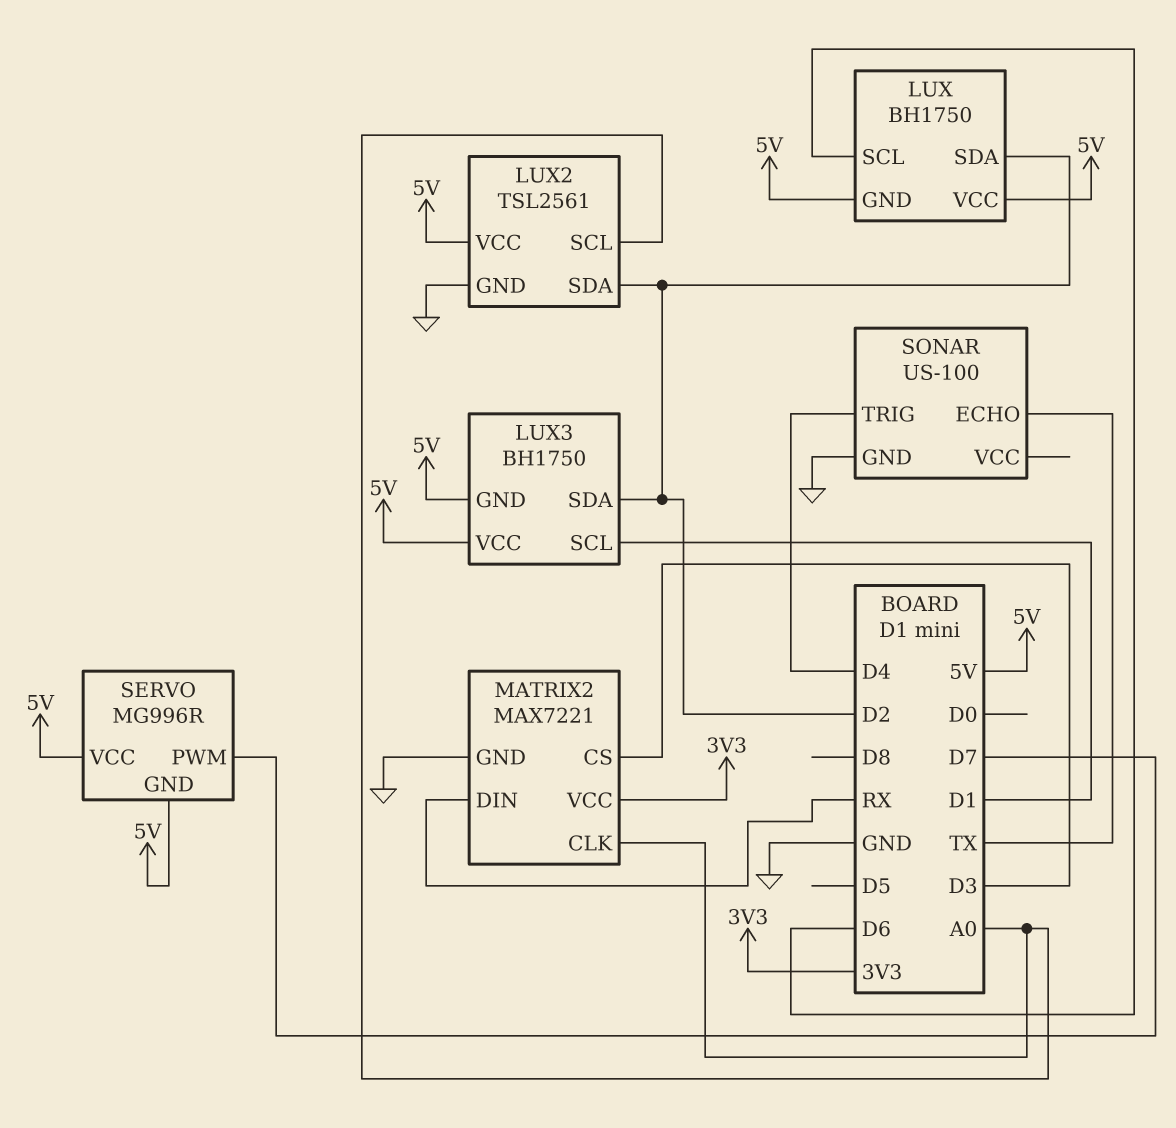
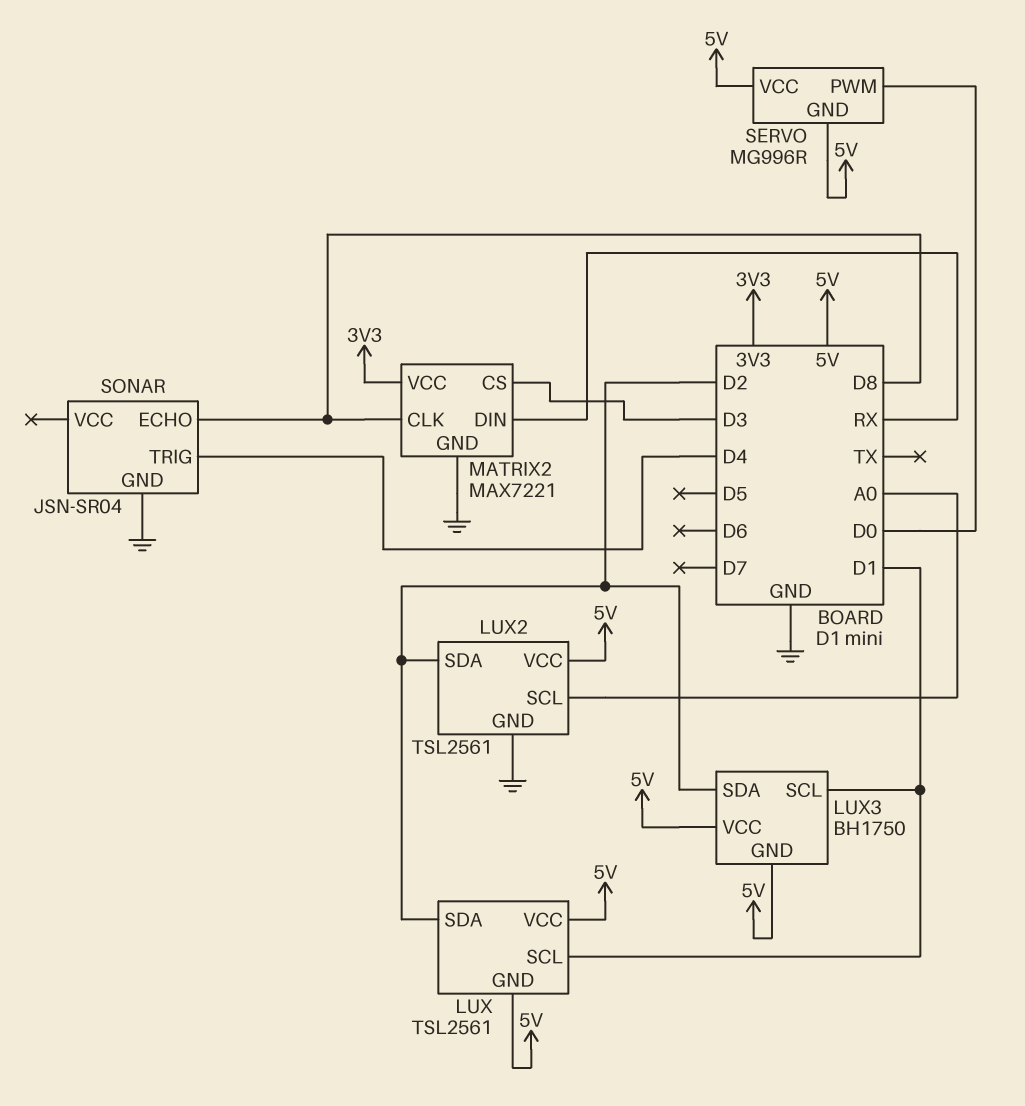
LUX: BH1750 -> TSL2561
LUX pin SCL: D6 -> D1
MATRIX2 pin CLK: A0 -> D8
SERVO pin PWM: D7 -> D0
SONAR: US-100 -> JSN-SR04
SONAR pin ECHO: TX -> D8

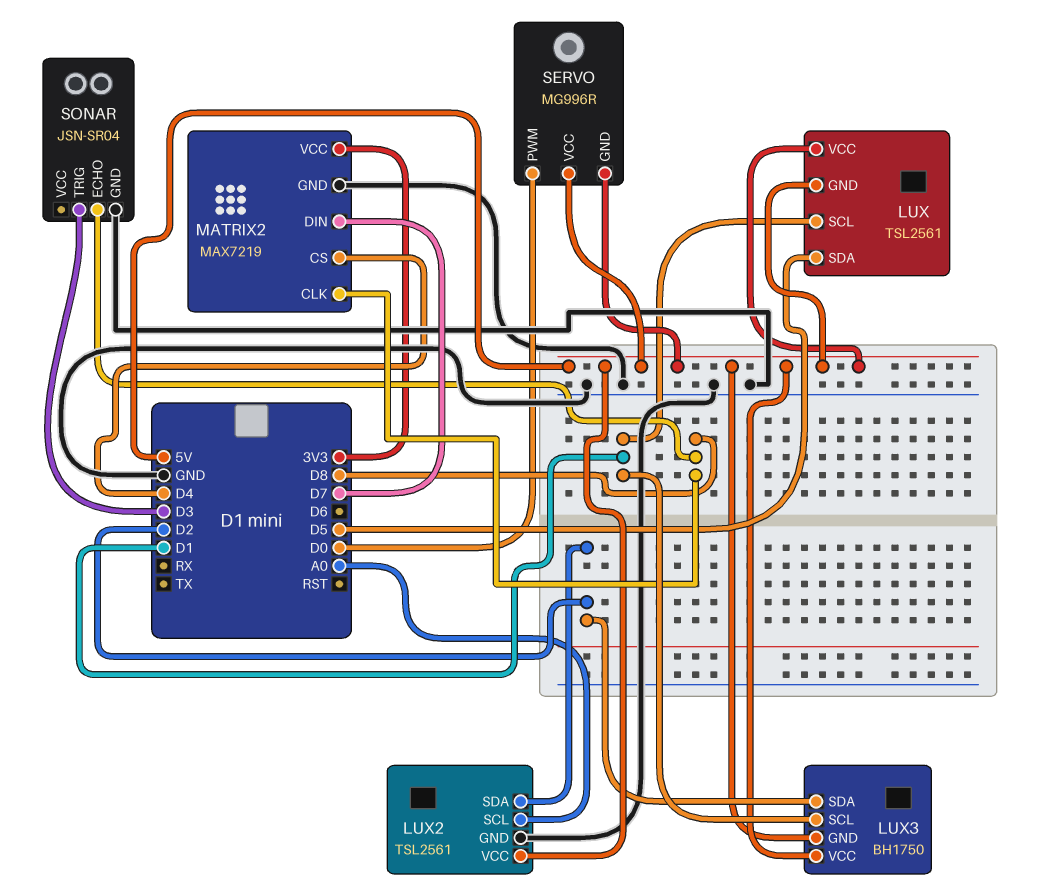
LUX pin SDA: D2 -> D5
MATRIX2: MAX7221 -> MAX7219
MATRIX2 pin CS: D3 -> D4
MATRIX2 pin DIN: RX -> D7
SONAR pin TRIG: D4 -> D3

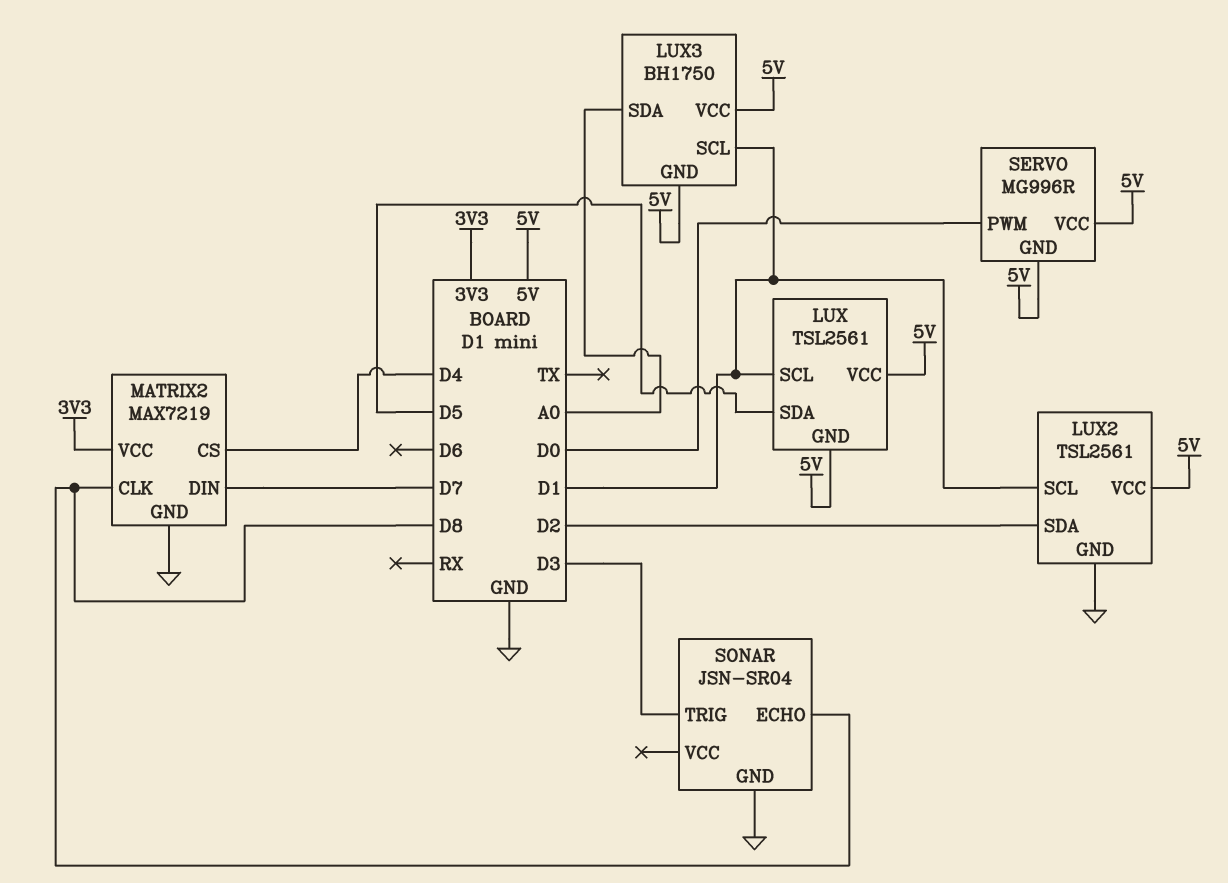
LUX2 pin SCL: A0 -> D1
LUX3 pin SDA: D2 -> A0

